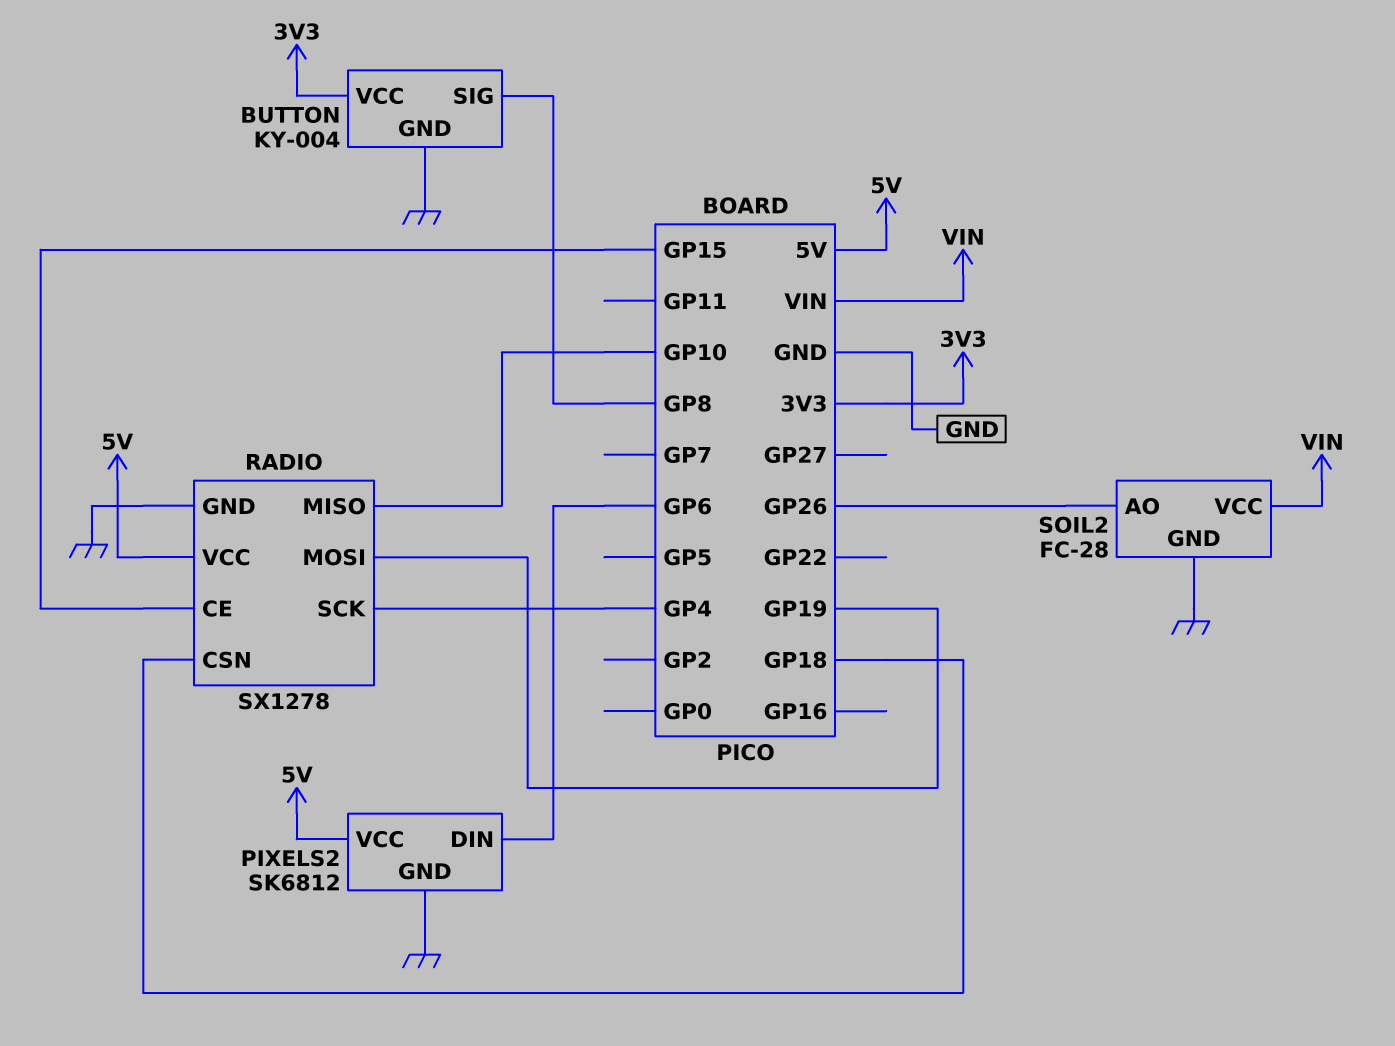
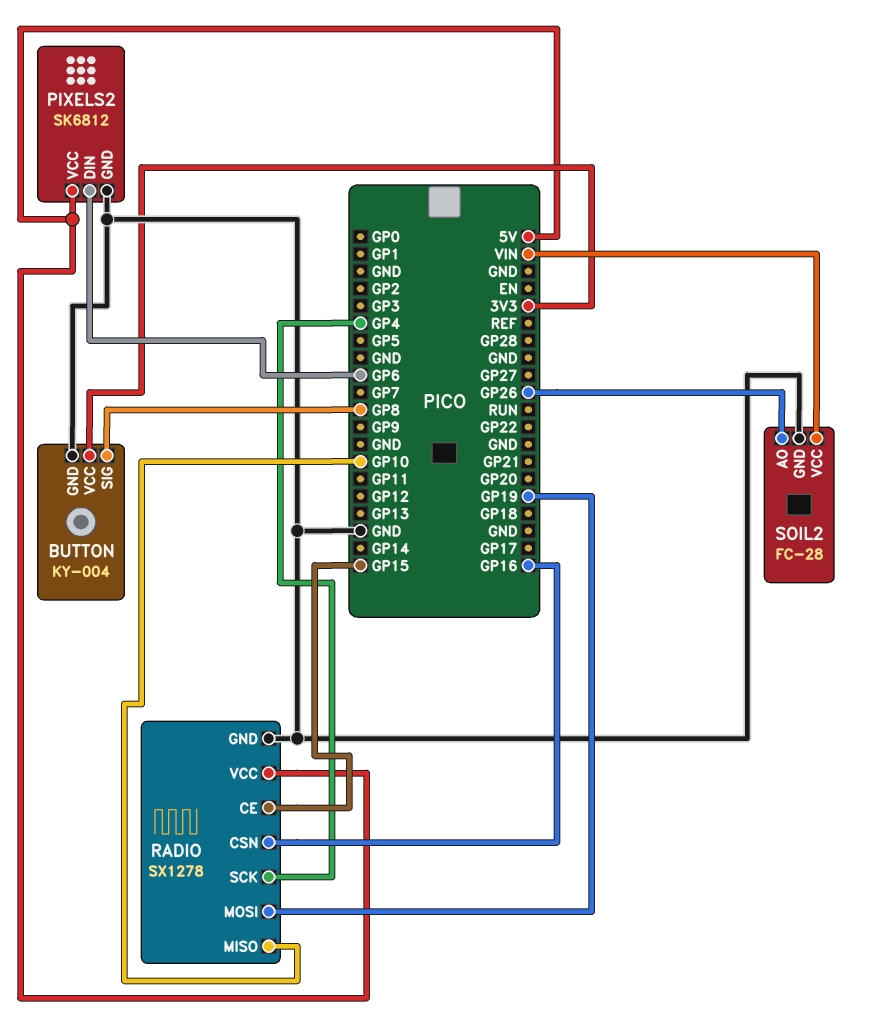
RADIO pin CSN: GP18 -> GP16

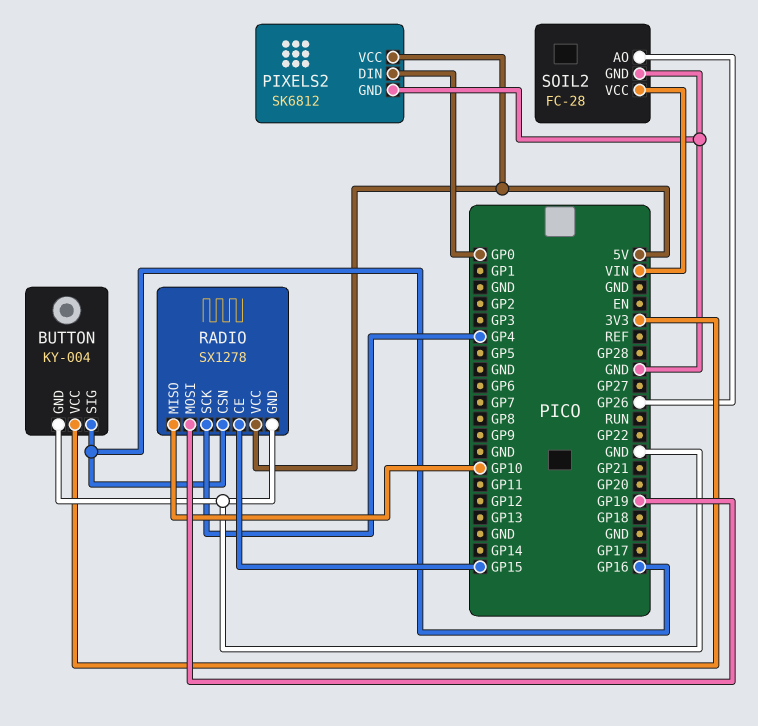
BUTTON pin SIG: GP8 -> GP16
PIXELS2 pin DIN: GP6 -> GP0

